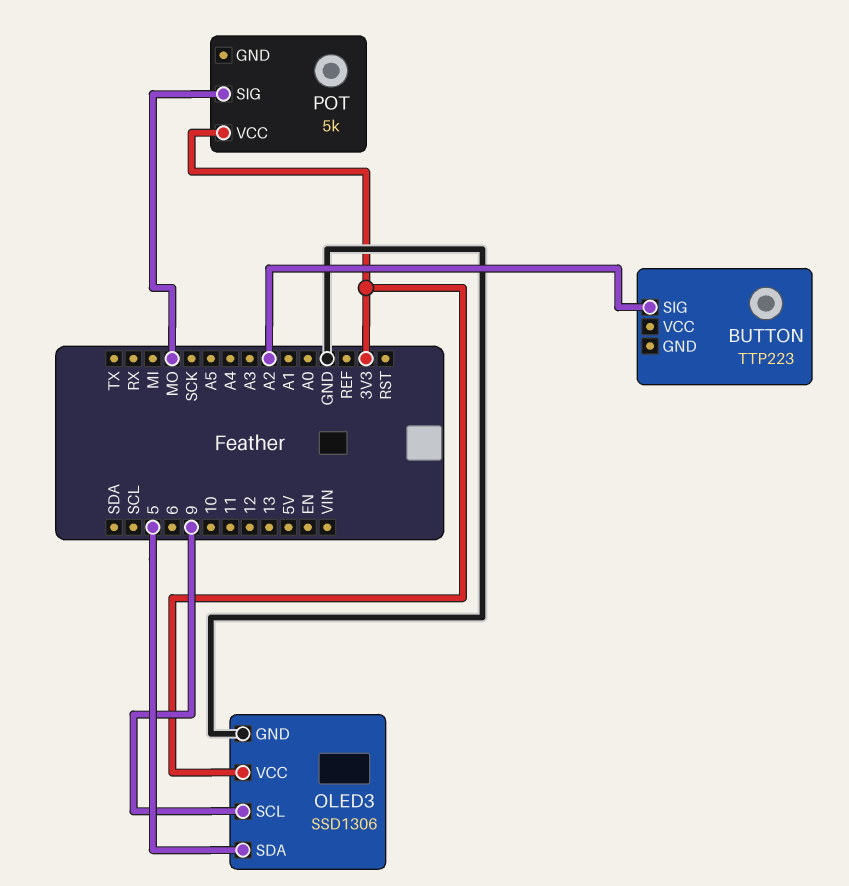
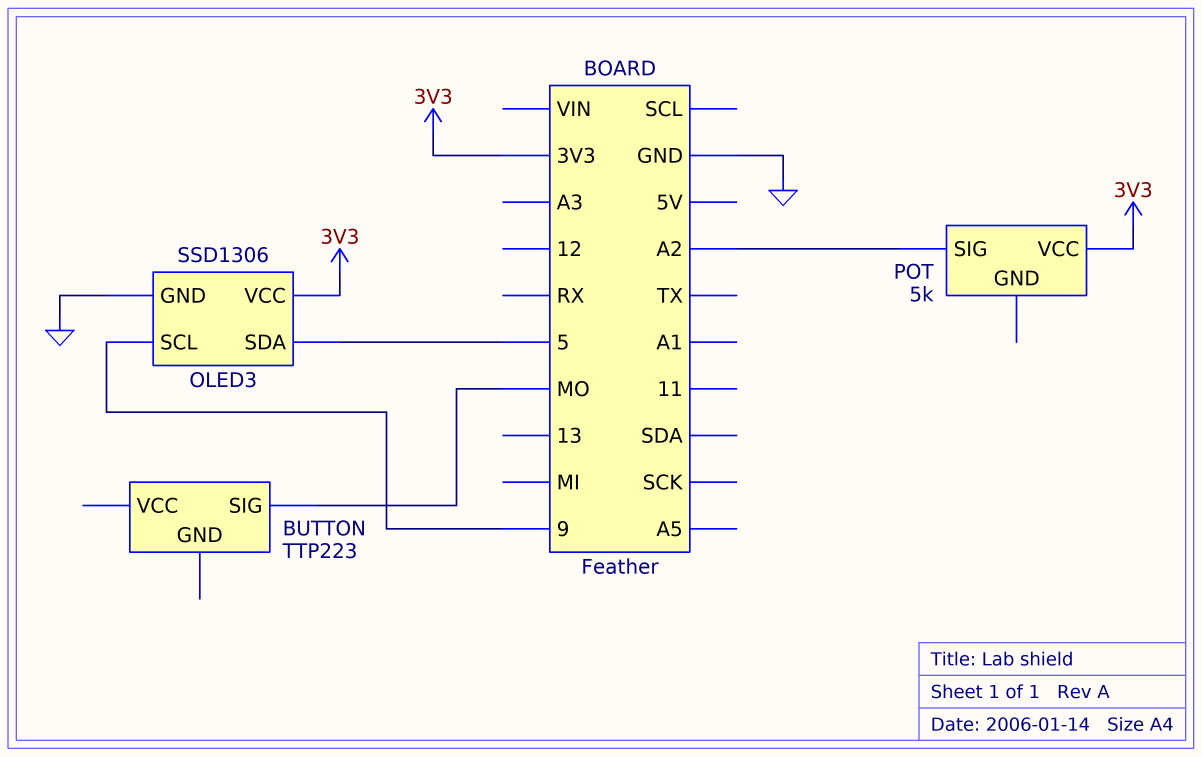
BUTTON pin SIG: A2 -> MO
POT pin SIG: MO -> A2

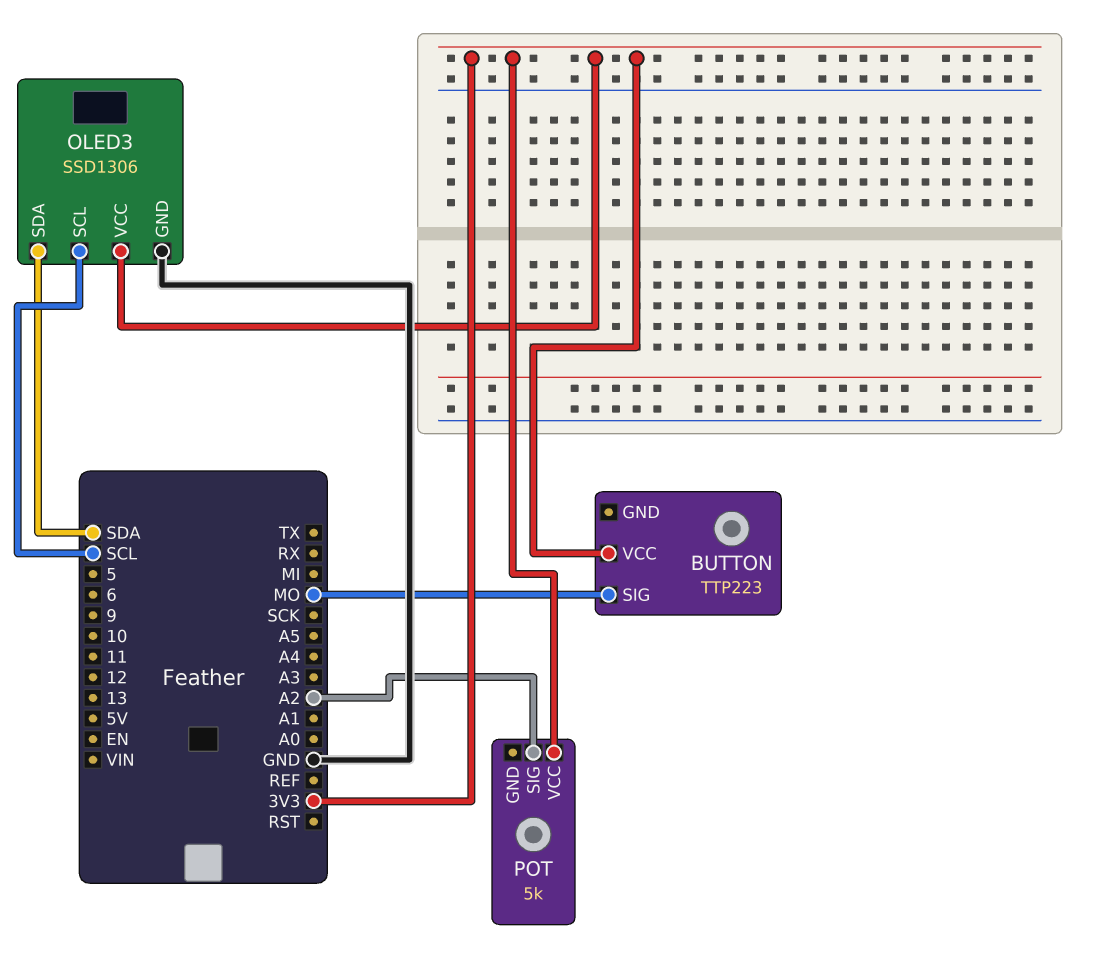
BUTTON pin VCC: none -> 3V3
OLED3 pin SCL: 9 -> SCL
OLED3 pin SDA: 5 -> SDA

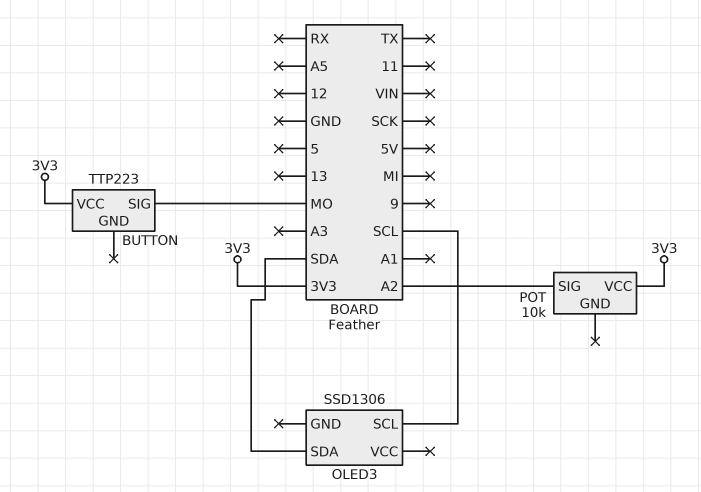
OLED3 pin GND: GND -> none
OLED3 pin VCC: 3V3 -> none
POT: 5k -> 10k

